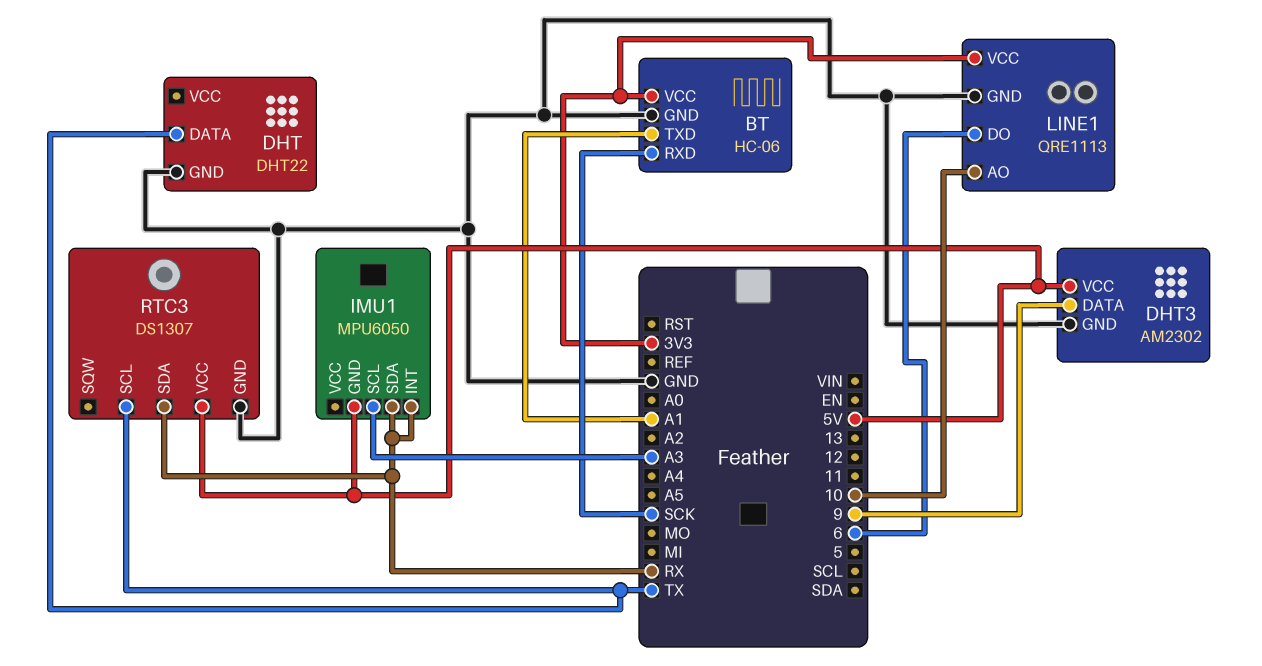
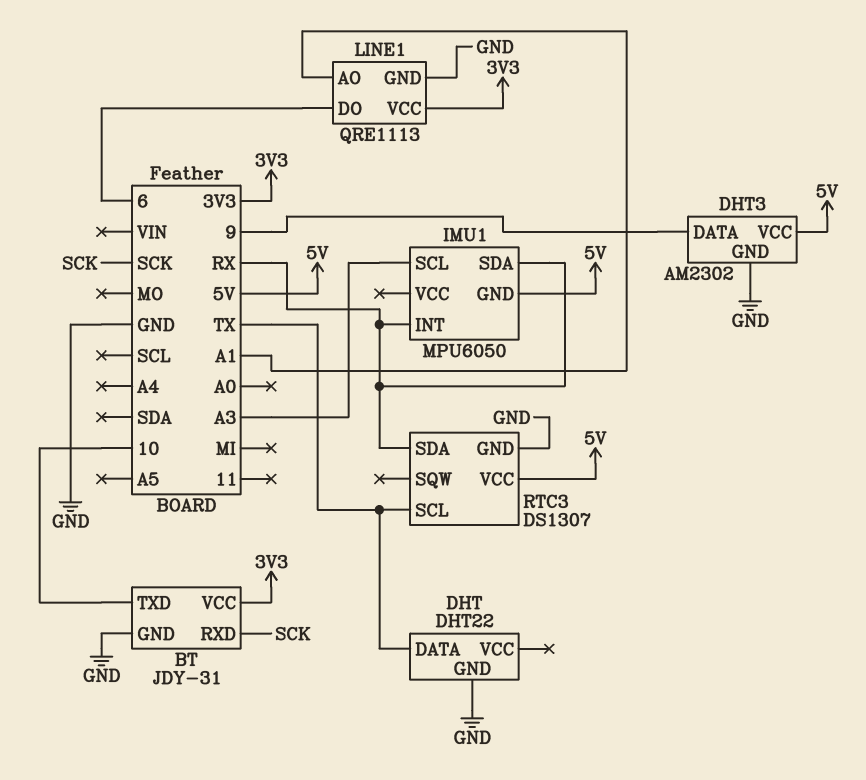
BT: HC-06 -> JDY-31
BT pin TXD: A1 -> 10
LINE1 pin AO: 10 -> A1

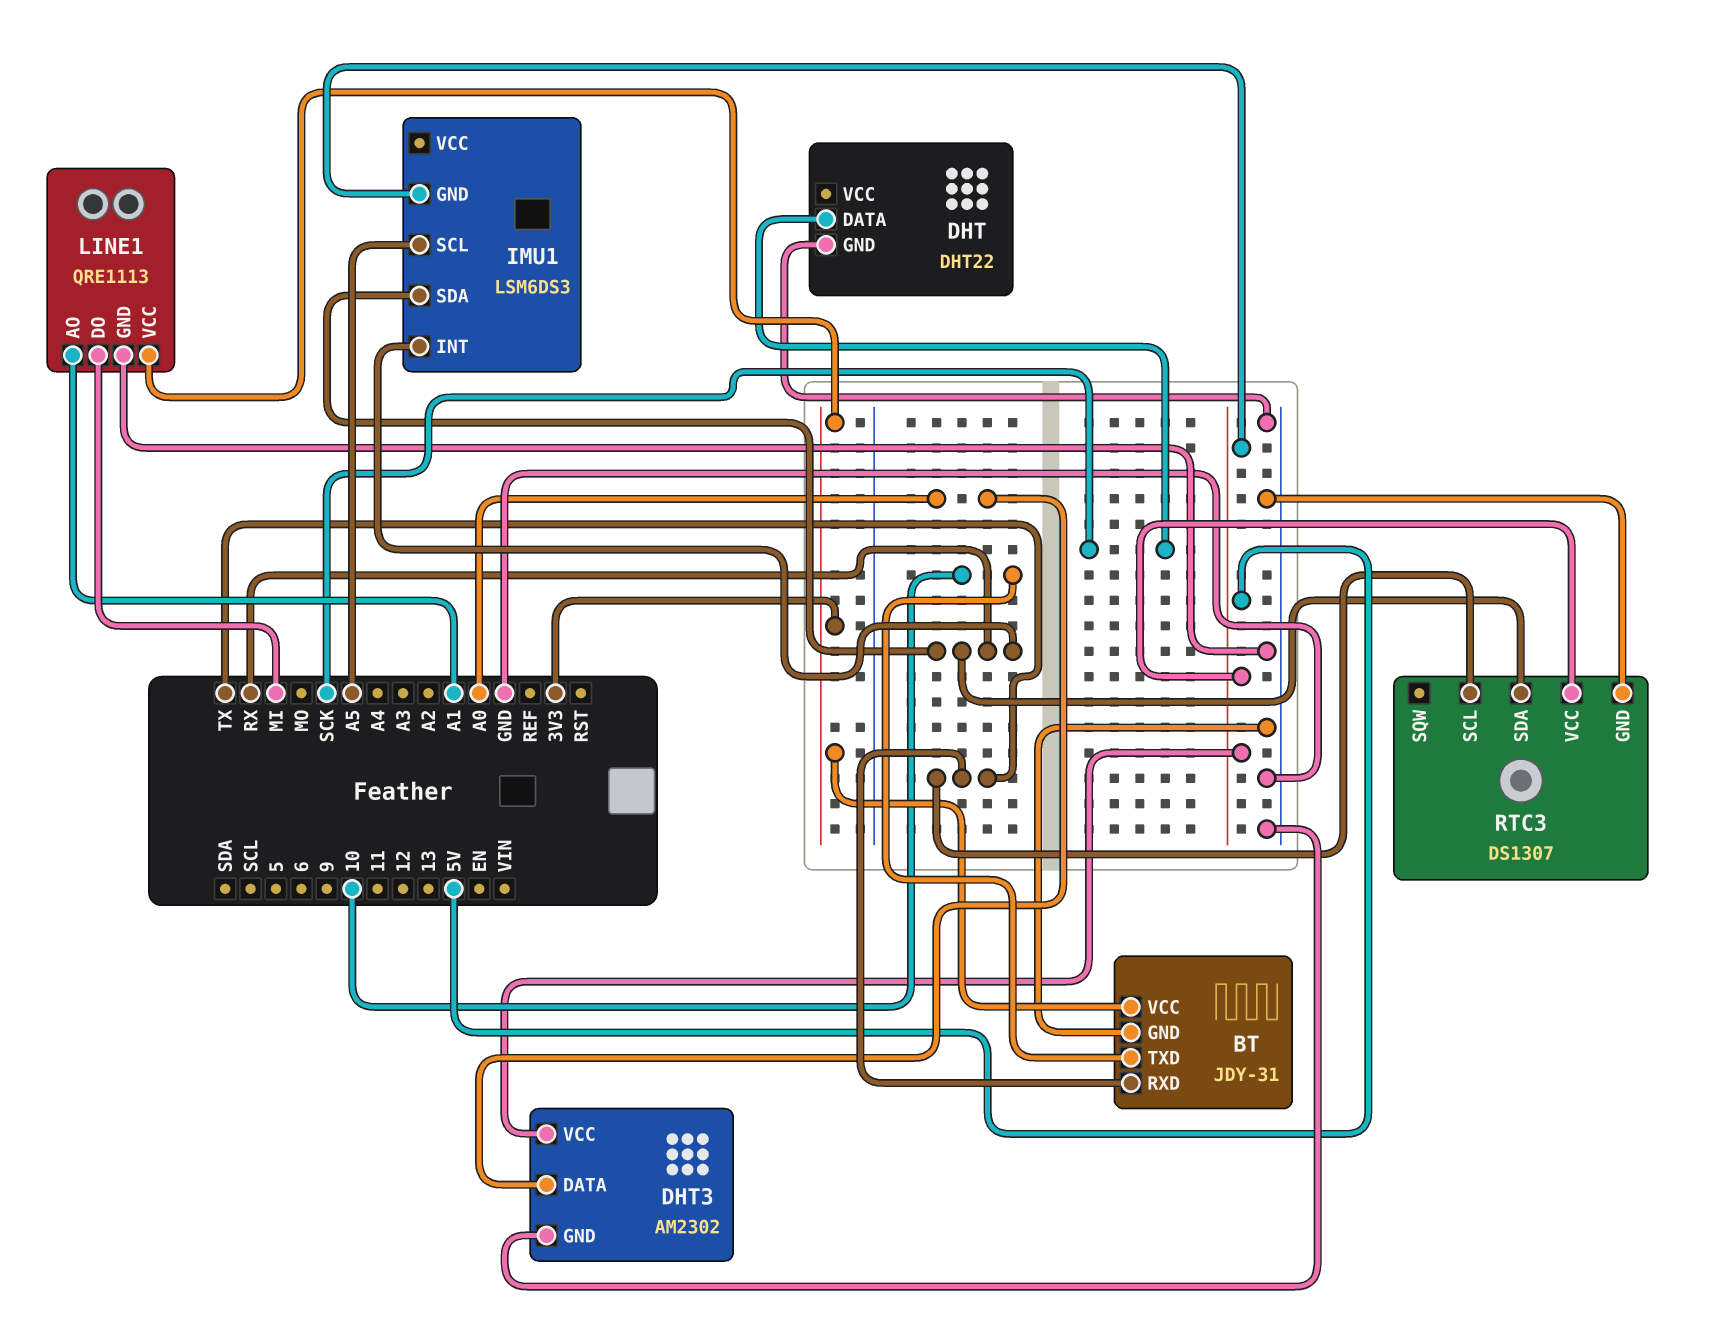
BT pin RXD: SCK -> TX
DHT pin DATA: TX -> SCK
DHT3 pin DATA: 9 -> A0
IMU1: MPU6050 -> LSM6DS3
IMU1 pin SCL: A3 -> A5
LINE1 pin DO: 6 -> MI

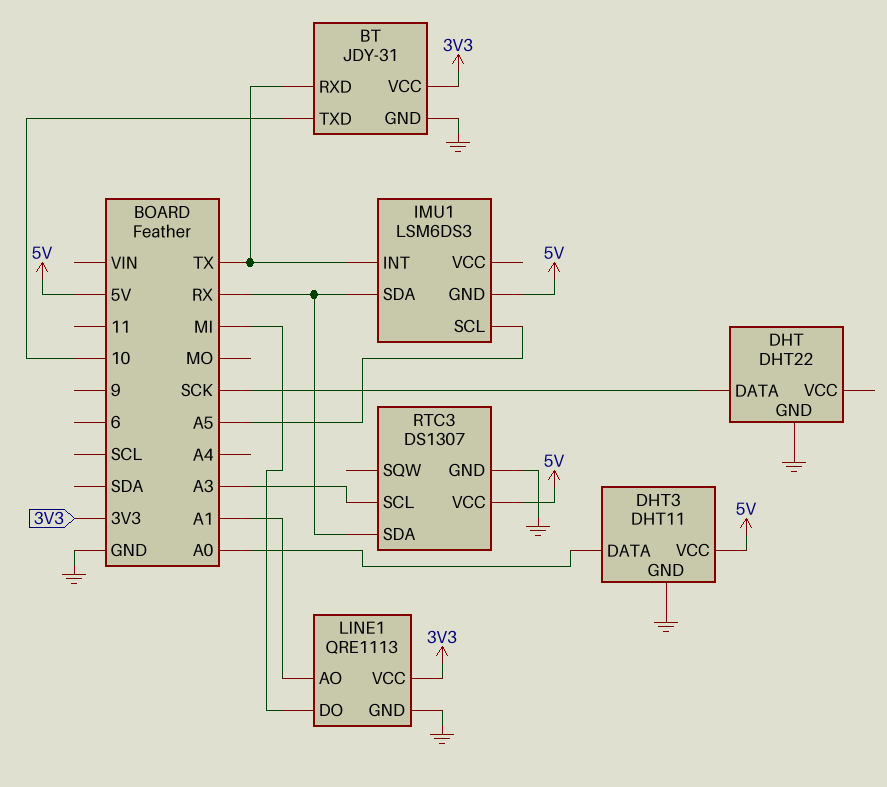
DHT3: AM2302 -> DHT11
IMU1 pin INT: RX -> TX
RTC3 pin SCL: TX -> A3

